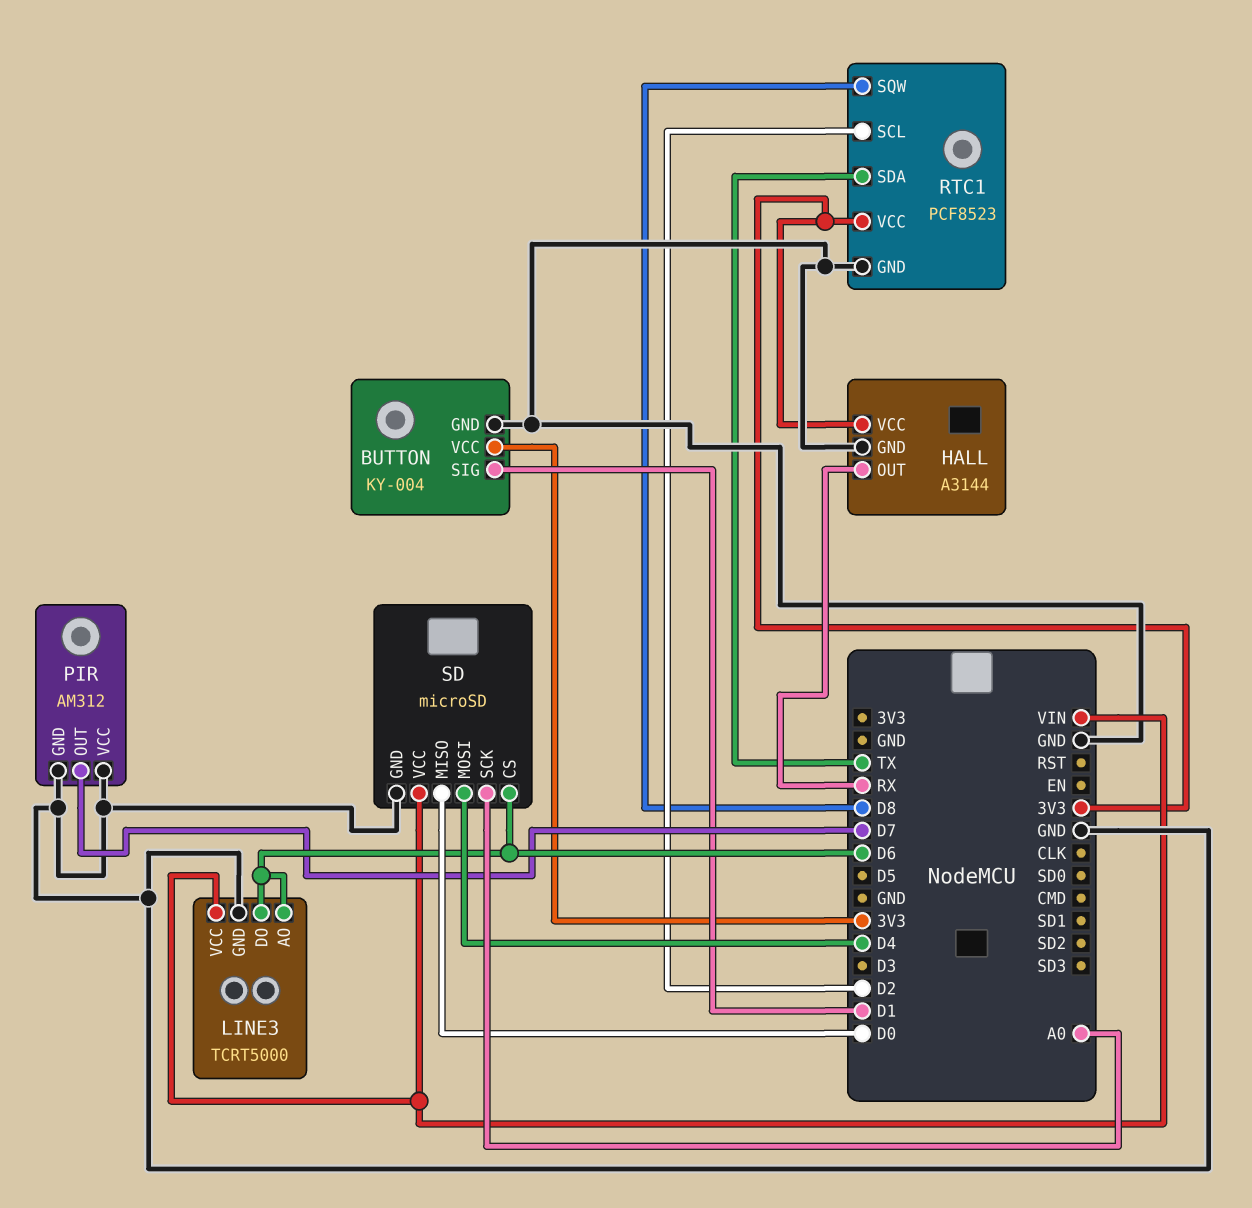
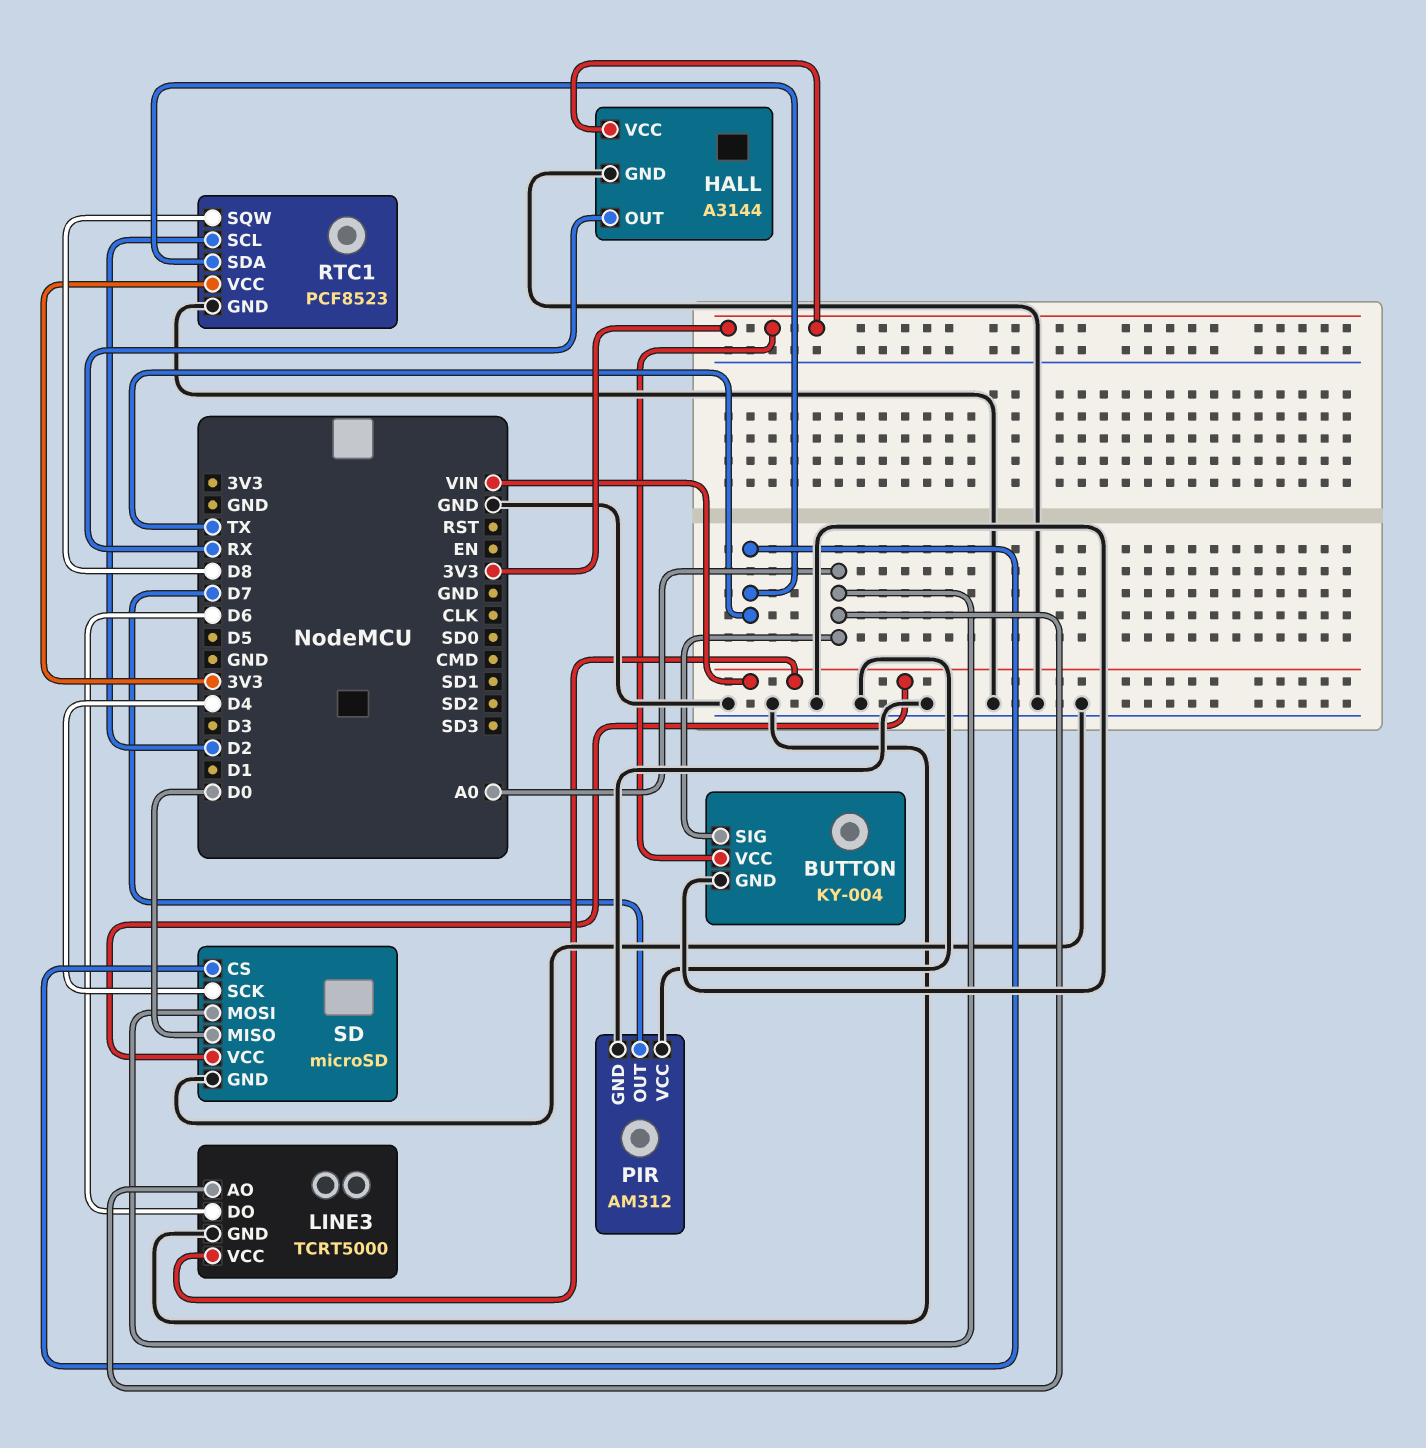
BUTTON pin SIG: D1 -> A0
LINE3 pin AO: D6 -> A0
SD pin CS: D6 -> TX
SD pin MOSI: D4 -> A0
SD pin SCK: A0 -> D4

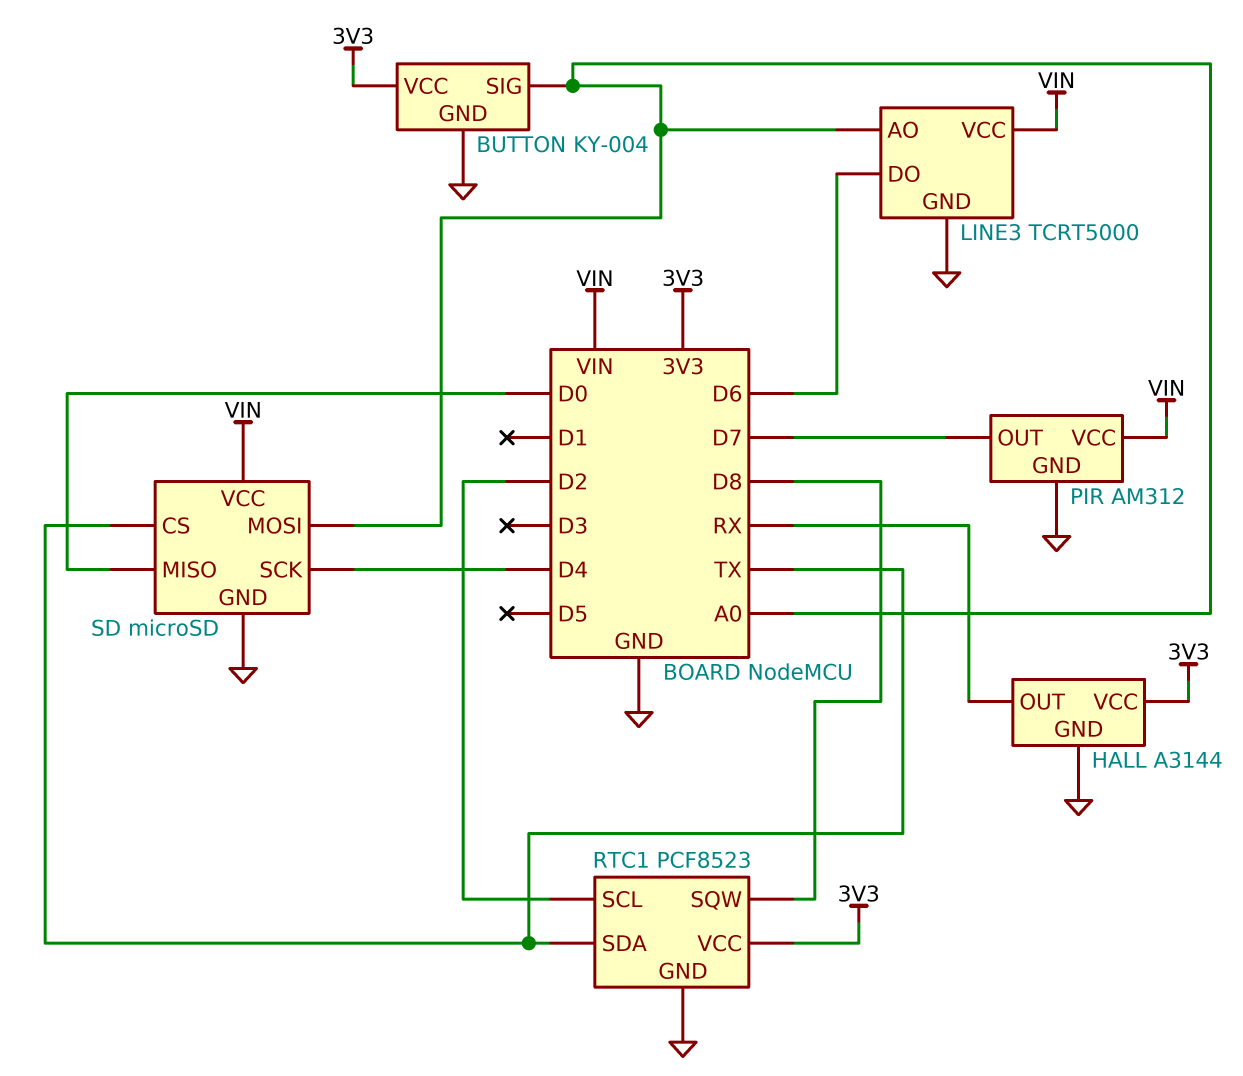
PIR pin VCC: GND -> VIN

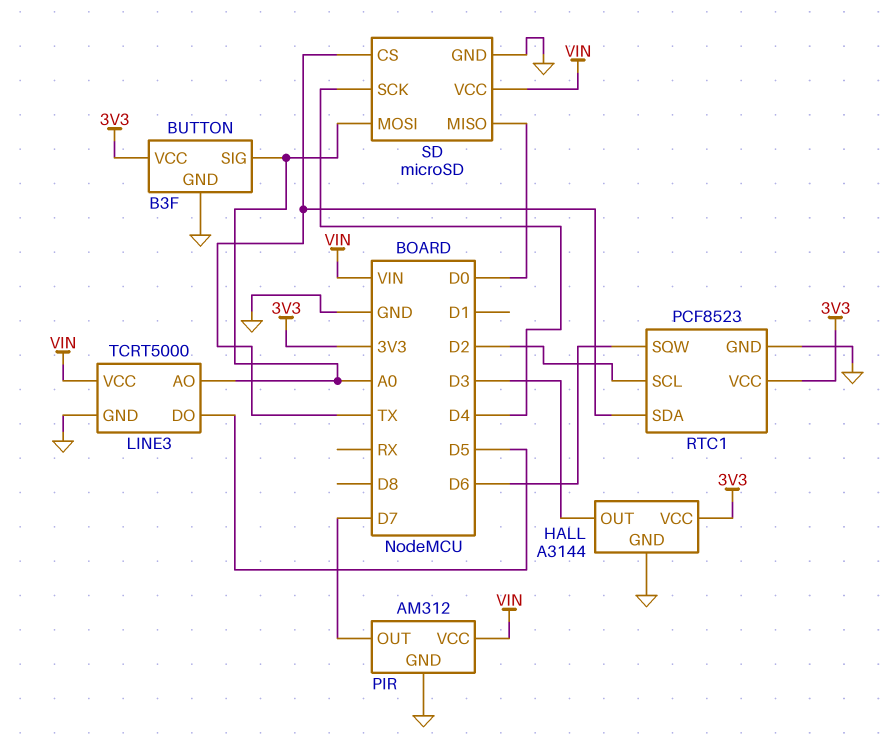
BUTTON: KY-004 -> B3F
HALL pin OUT: RX -> D3
LINE3 pin DO: D6 -> D5
RTC1 pin SQW: D8 -> D6

